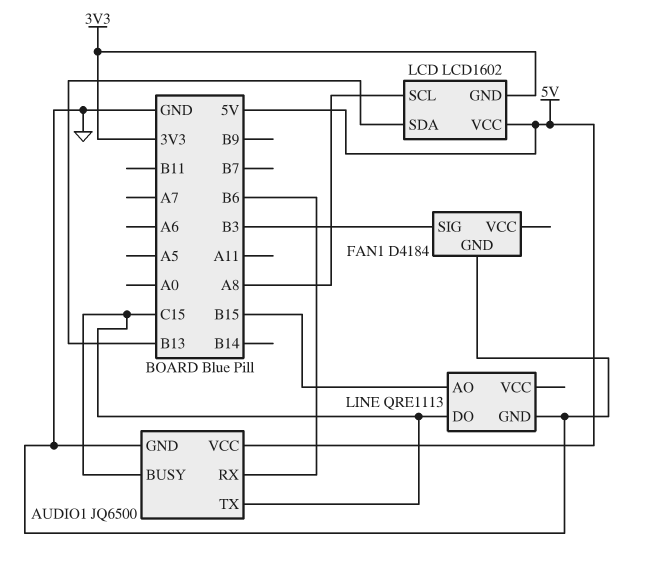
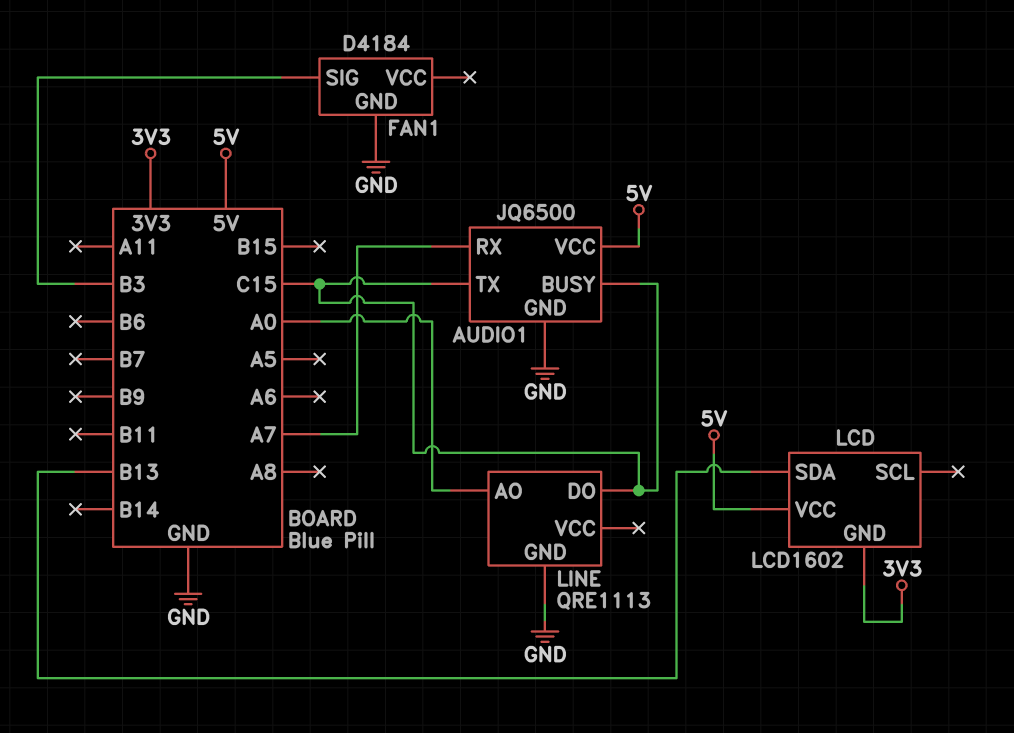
AUDIO1 pin RX: B6 -> A7
LCD pin SCL: A8 -> none
LINE pin AO: B15 -> A0

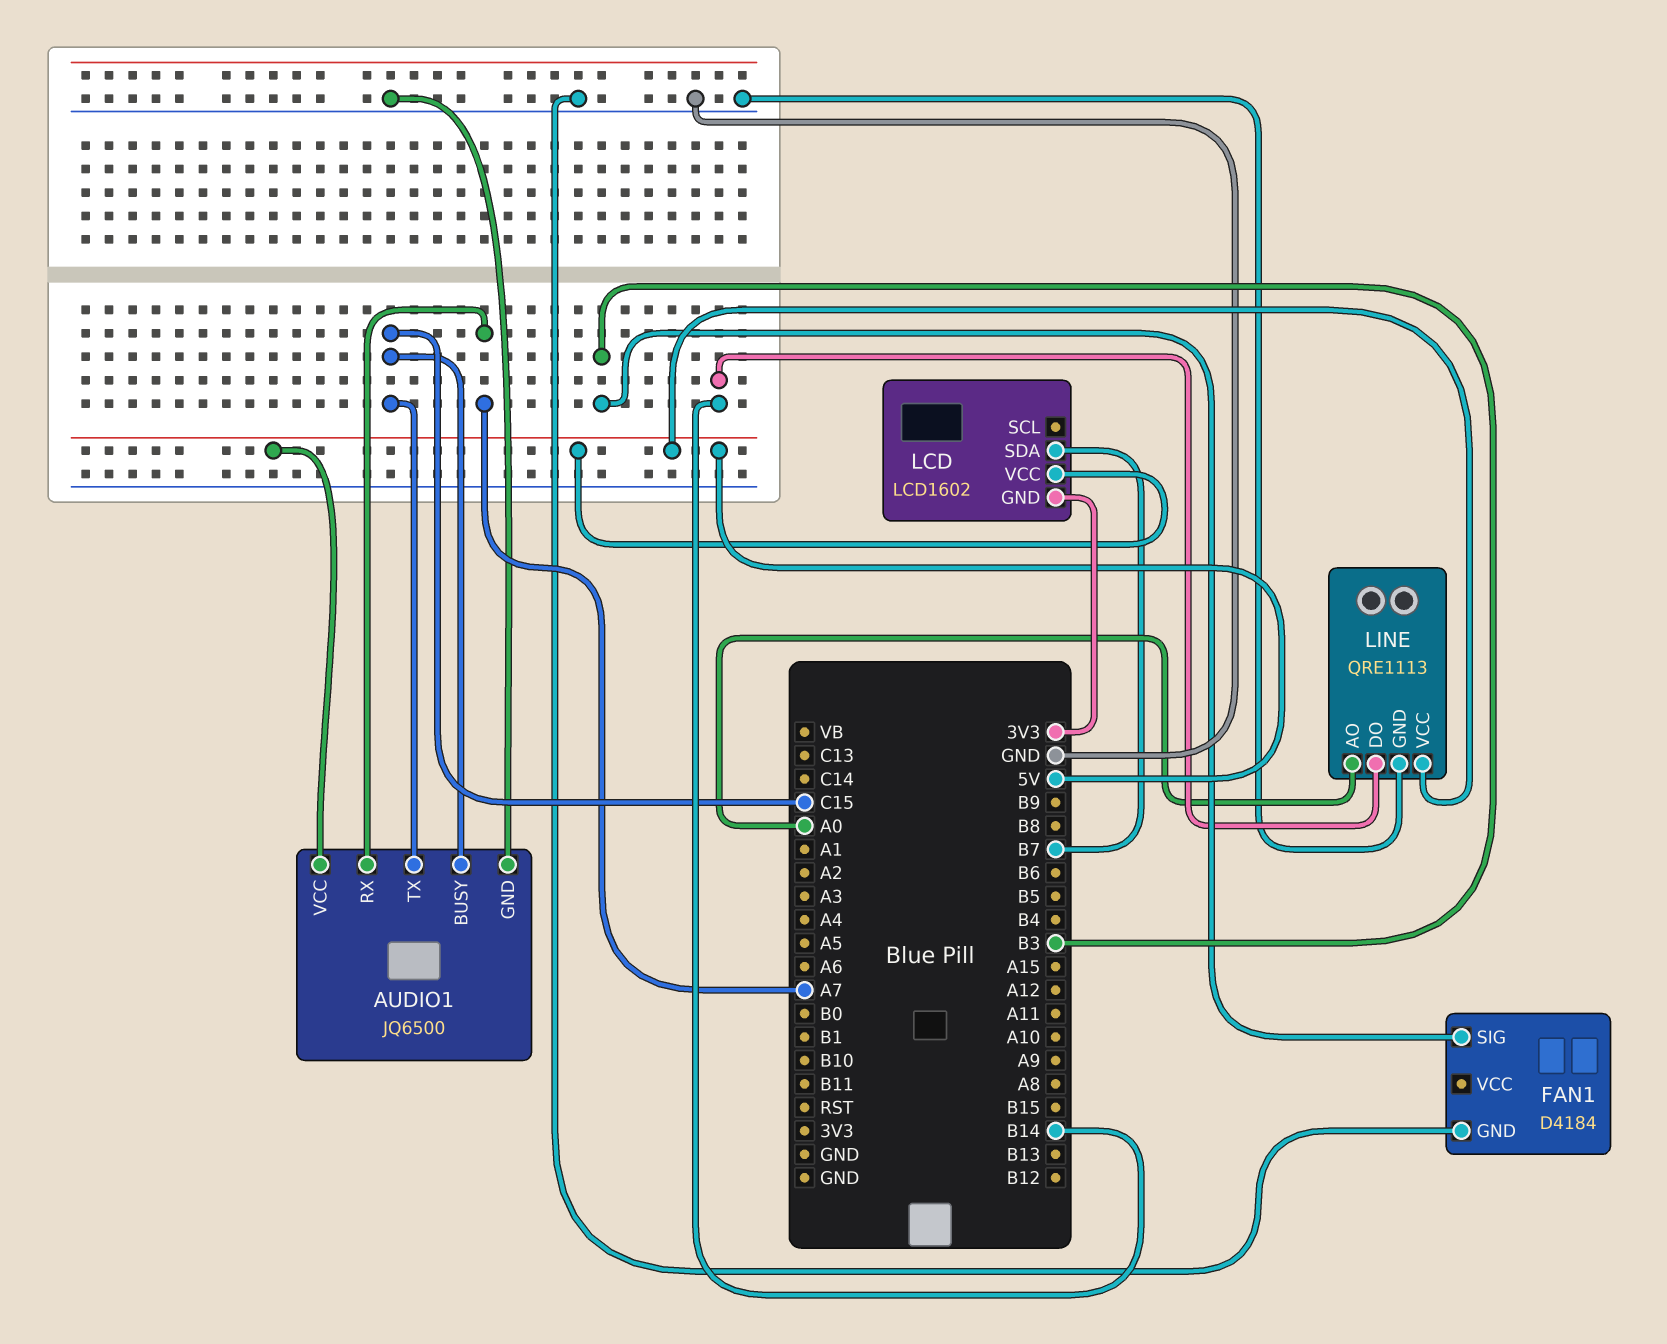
LCD pin SDA: B13 -> B7
LINE pin DO: C15 -> B14
LINE pin VCC: none -> 5V

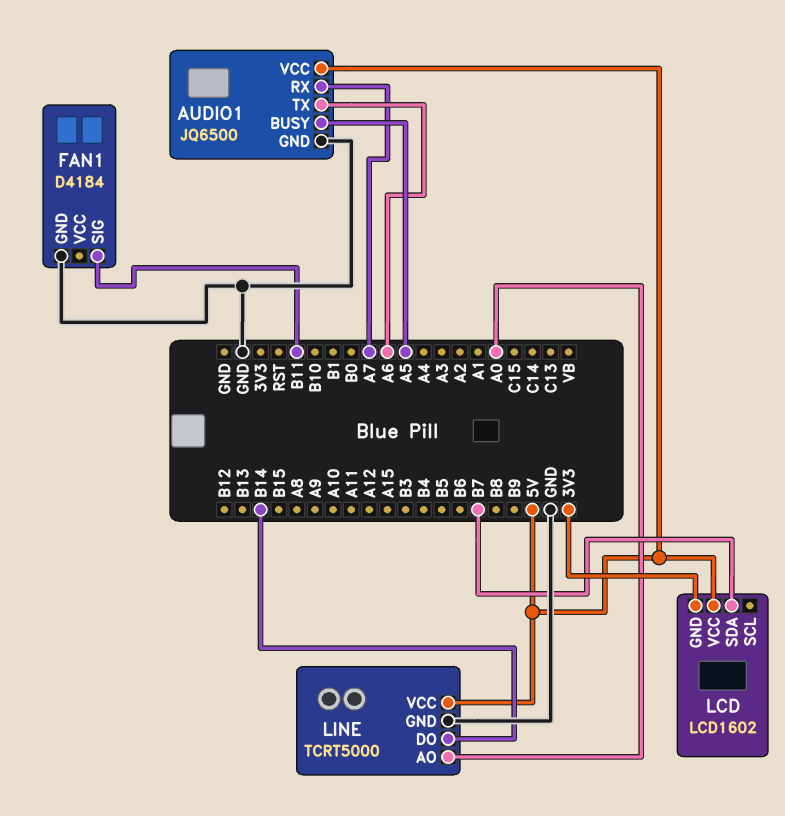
AUDIO1 pin BUSY: C15 -> A5
AUDIO1 pin TX: C15 -> A6
FAN1 pin SIG: B3 -> B11
LINE: QRE1113 -> TCRT5000

